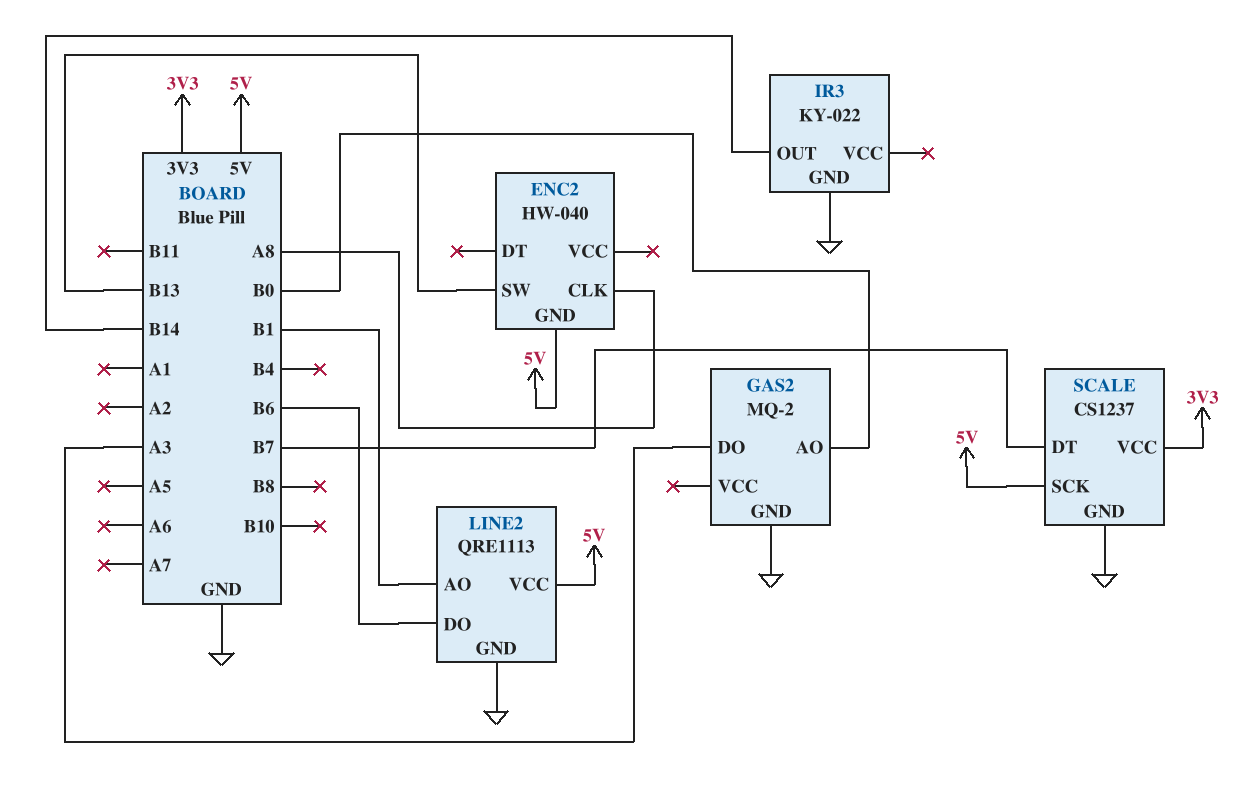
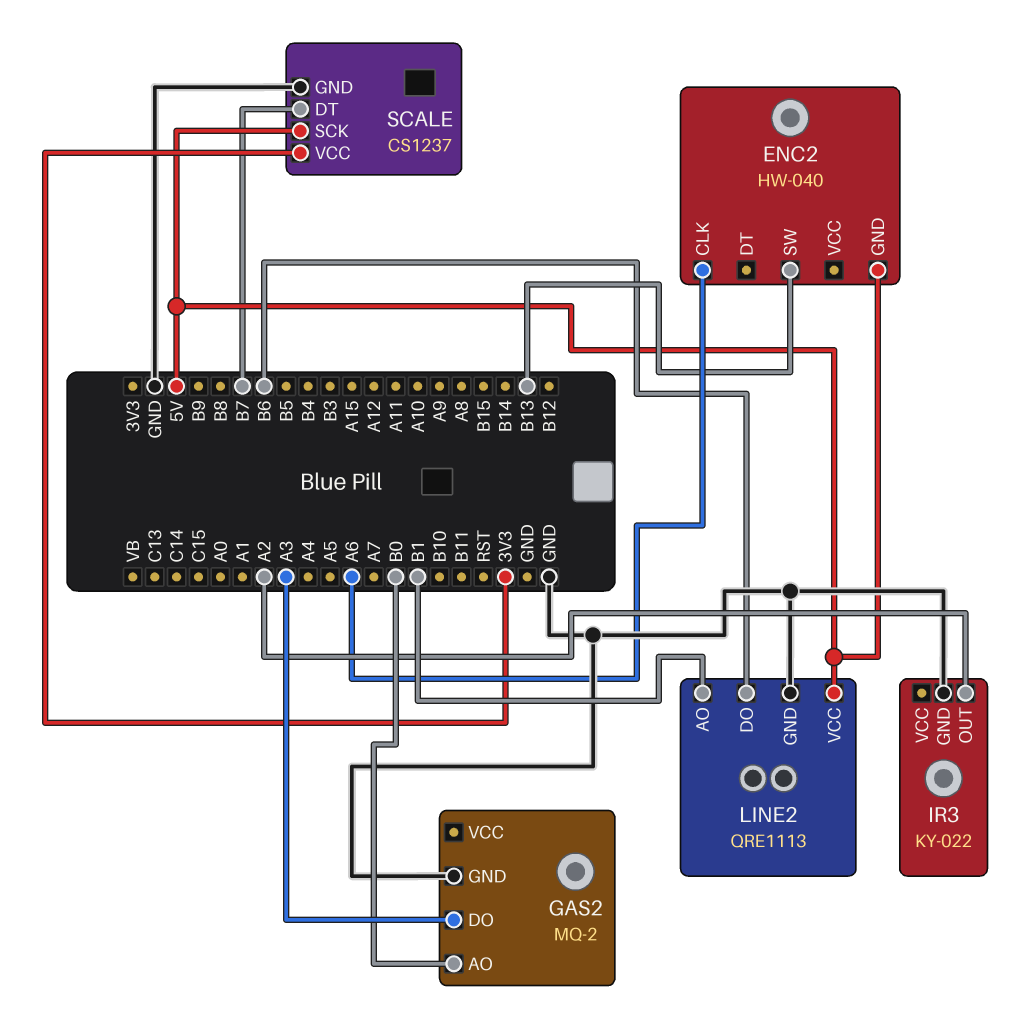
ENC2 pin CLK: A8 -> A6
IR3 pin OUT: B14 -> A2

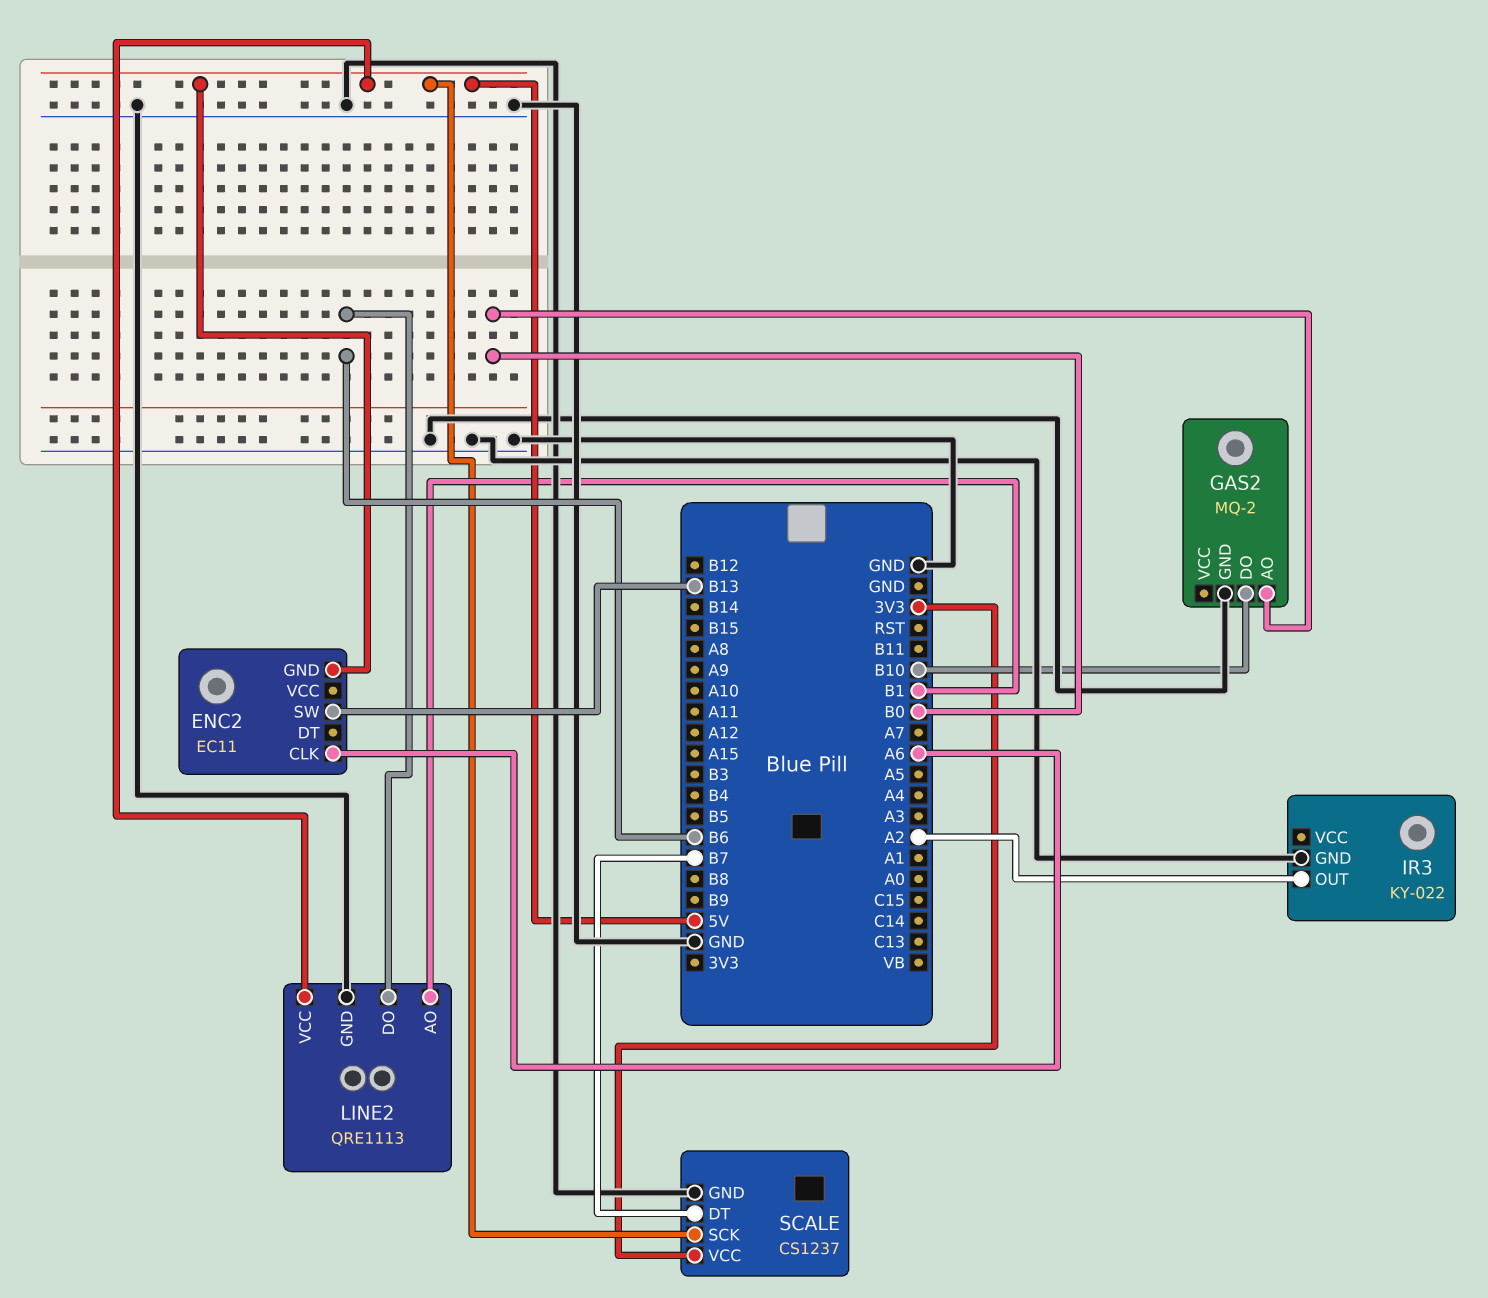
ENC2: HW-040 -> EC11
GAS2 pin DO: A3 -> B10

